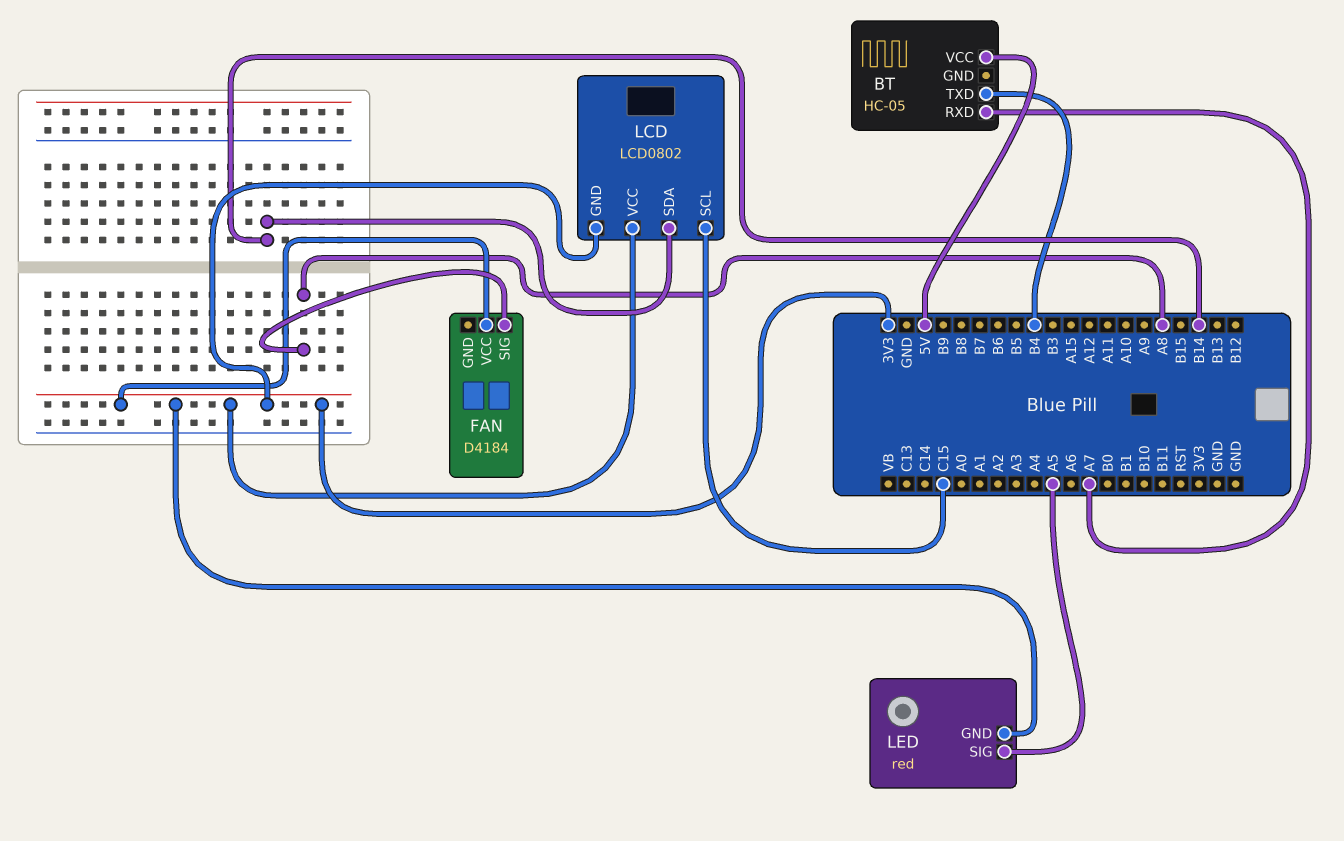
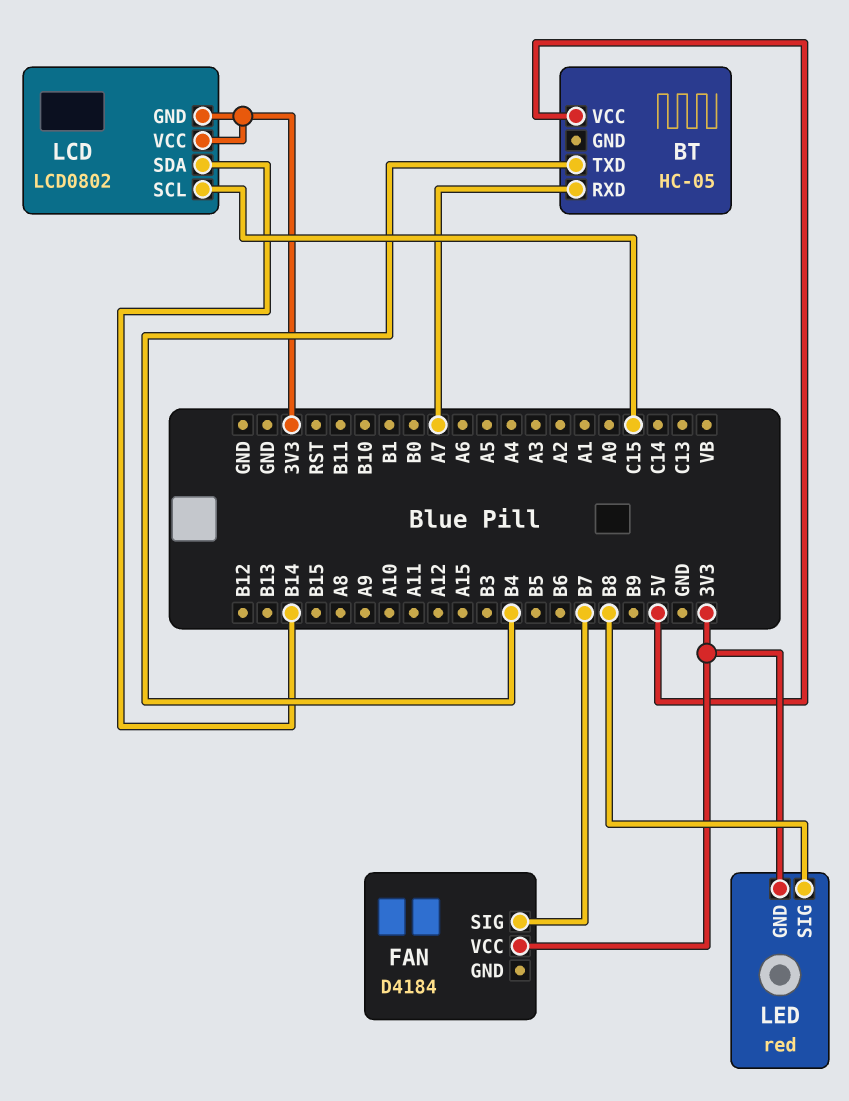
FAN pin SIG: A8 -> B7
LED pin SIG: A5 -> B8

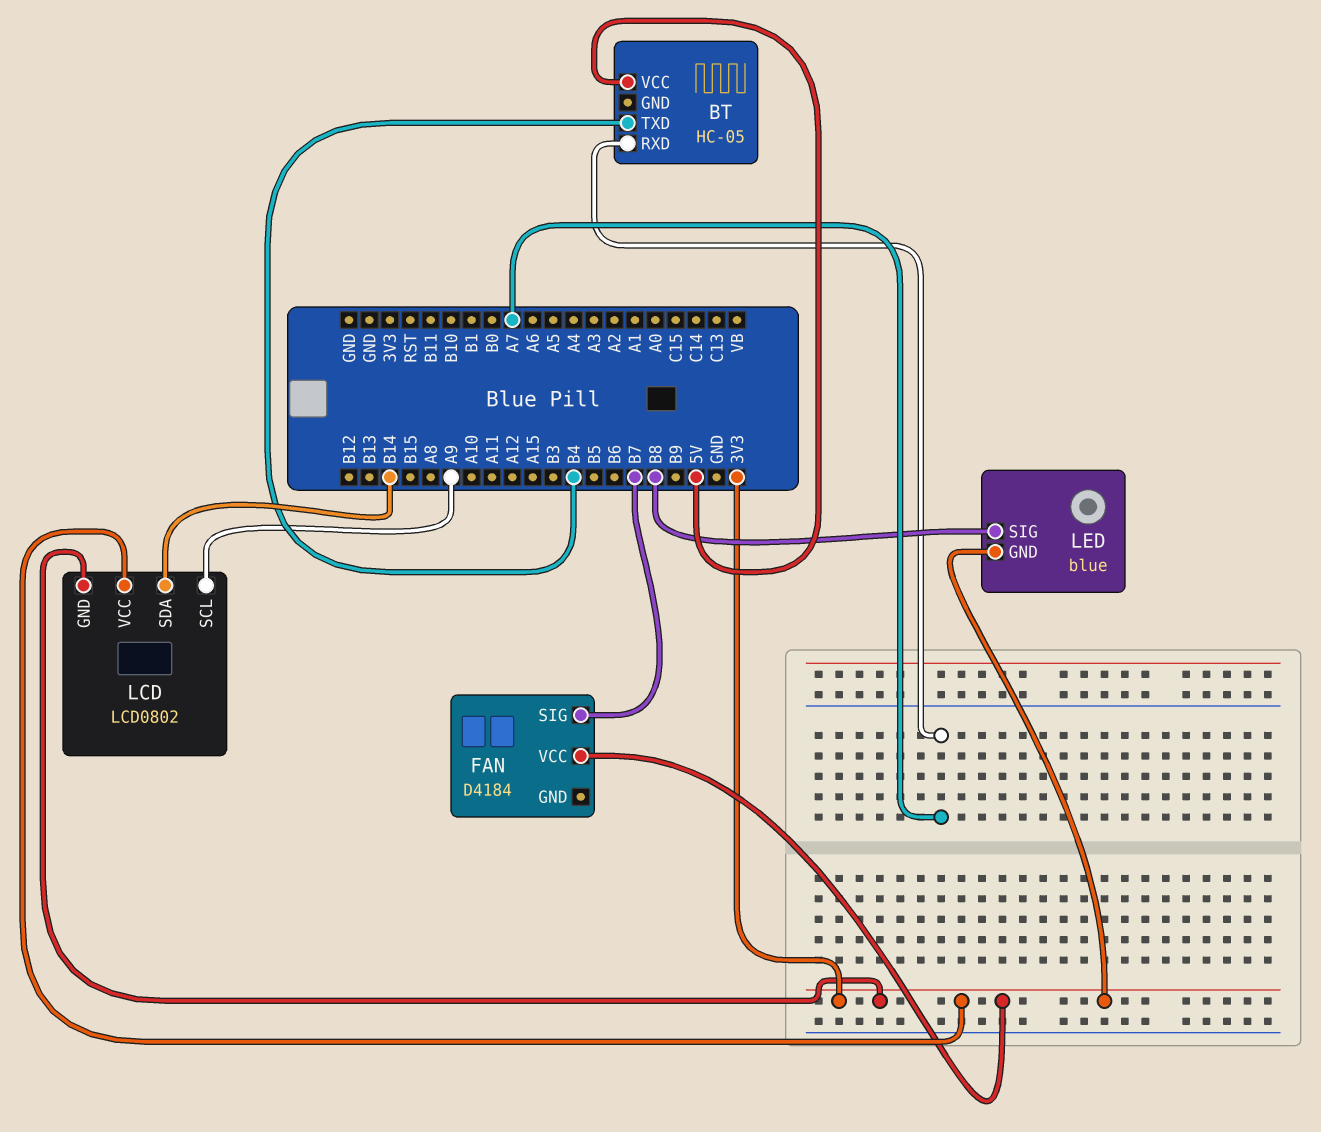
LCD pin SCL: C15 -> A9
LED: red -> blue

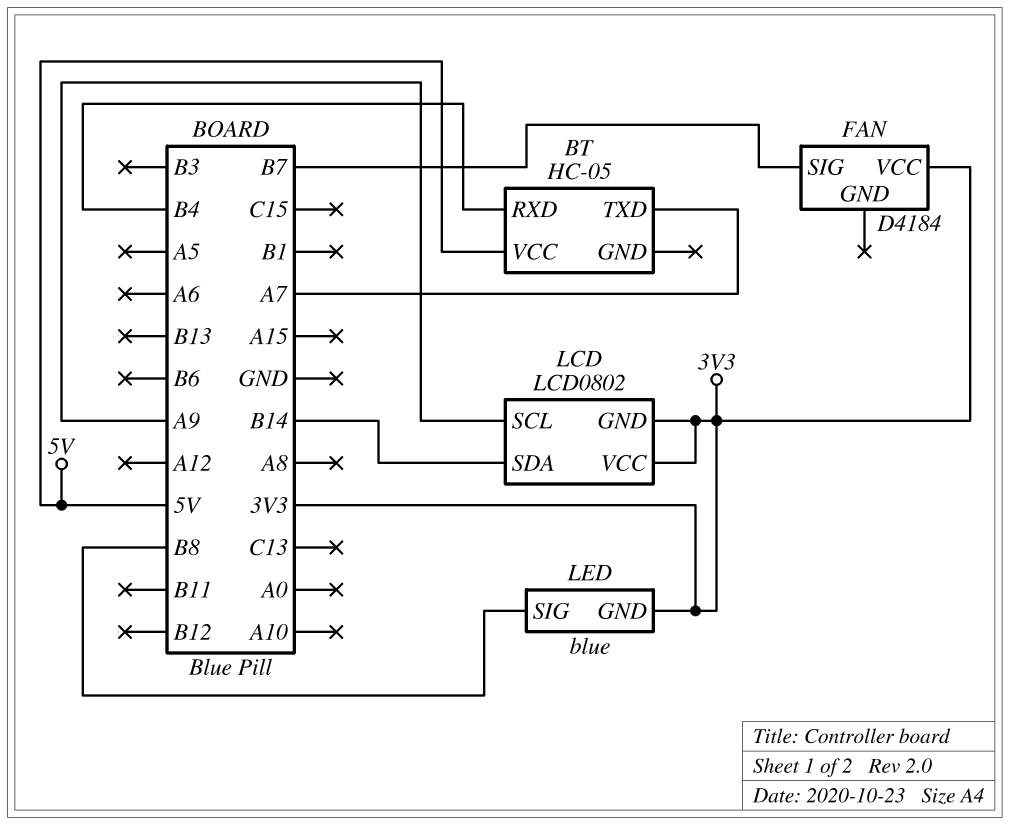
BT pin RXD: A7 -> B4
BT pin TXD: B4 -> A7

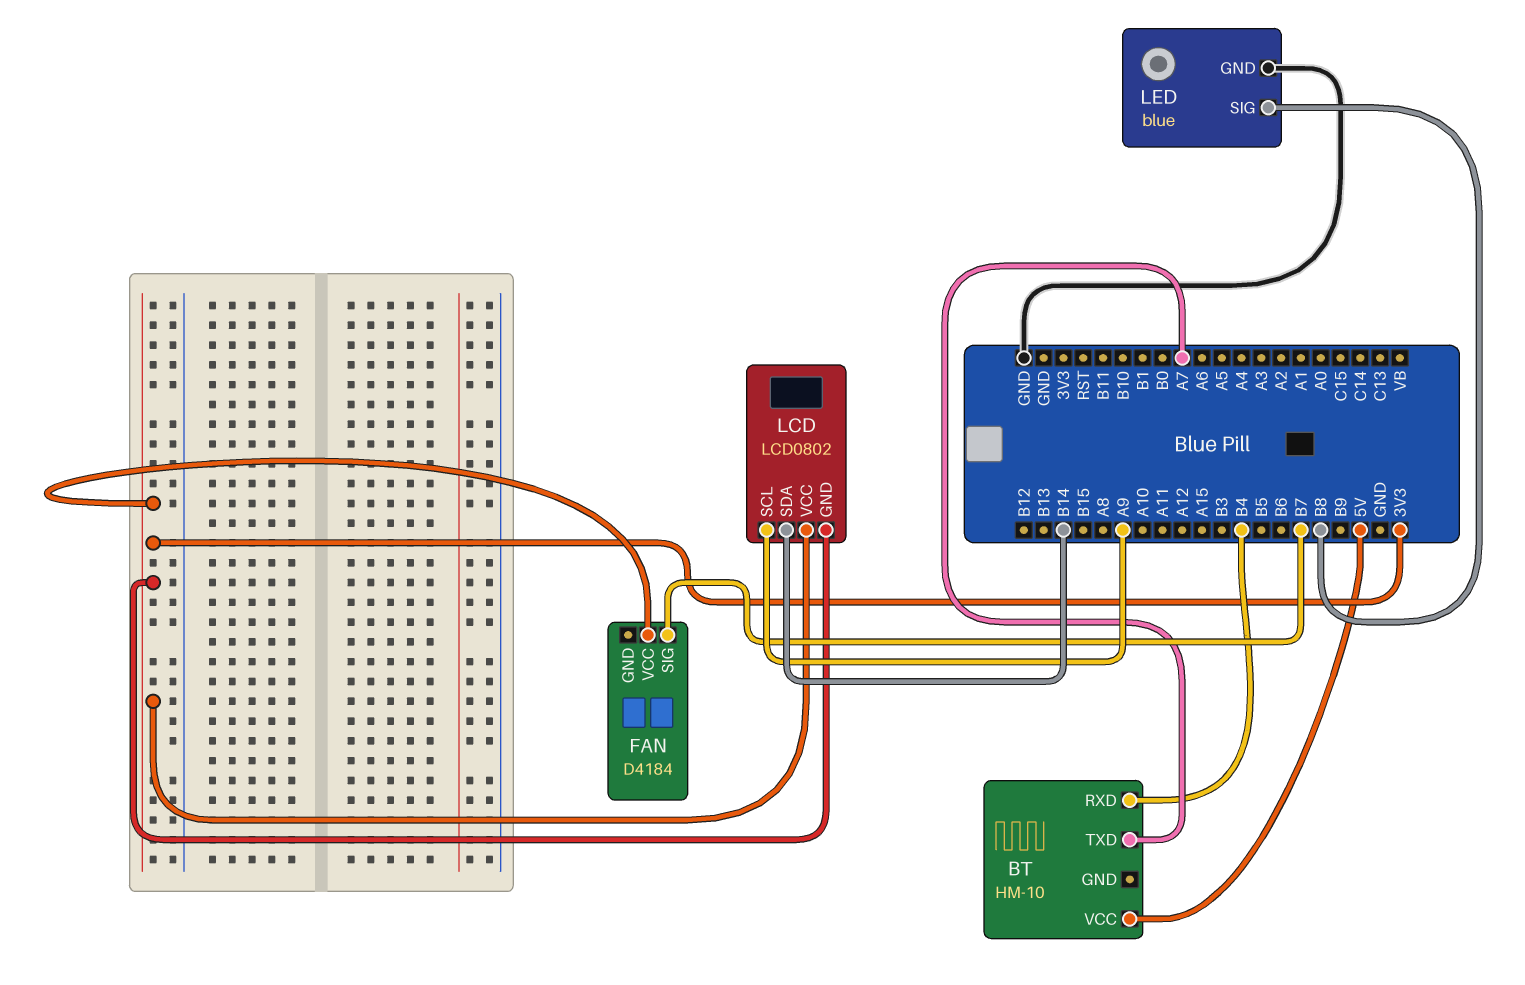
BT: HC-05 -> HM-10
LED pin GND: 3V3 -> GND

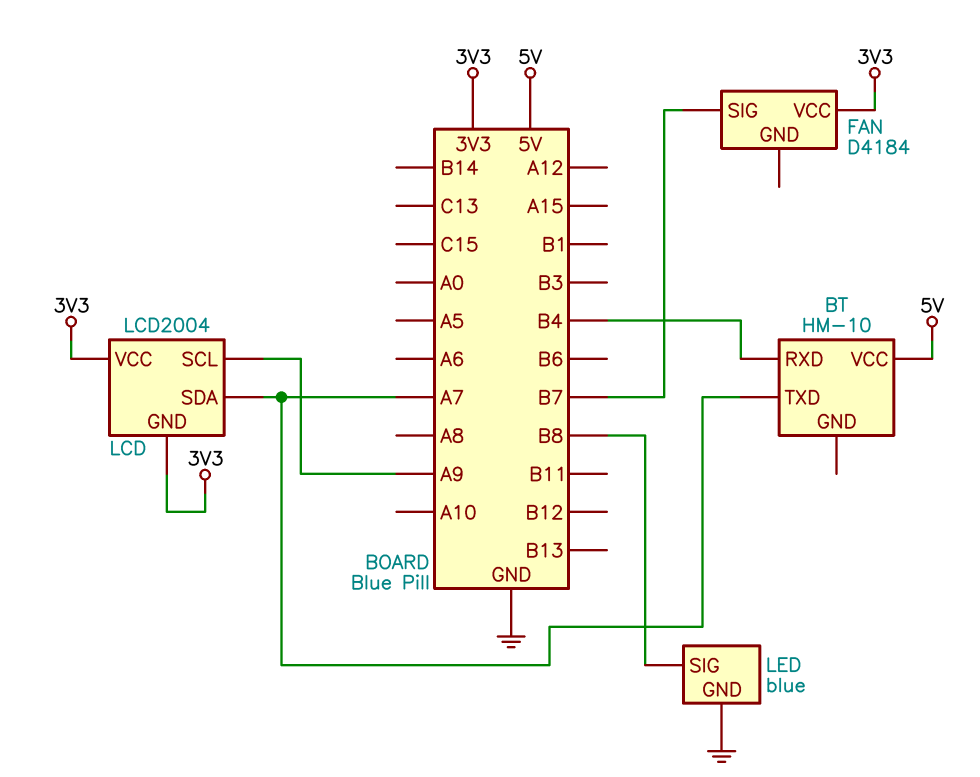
LCD: LCD0802 -> LCD2004
LCD pin SDA: B14 -> A7

